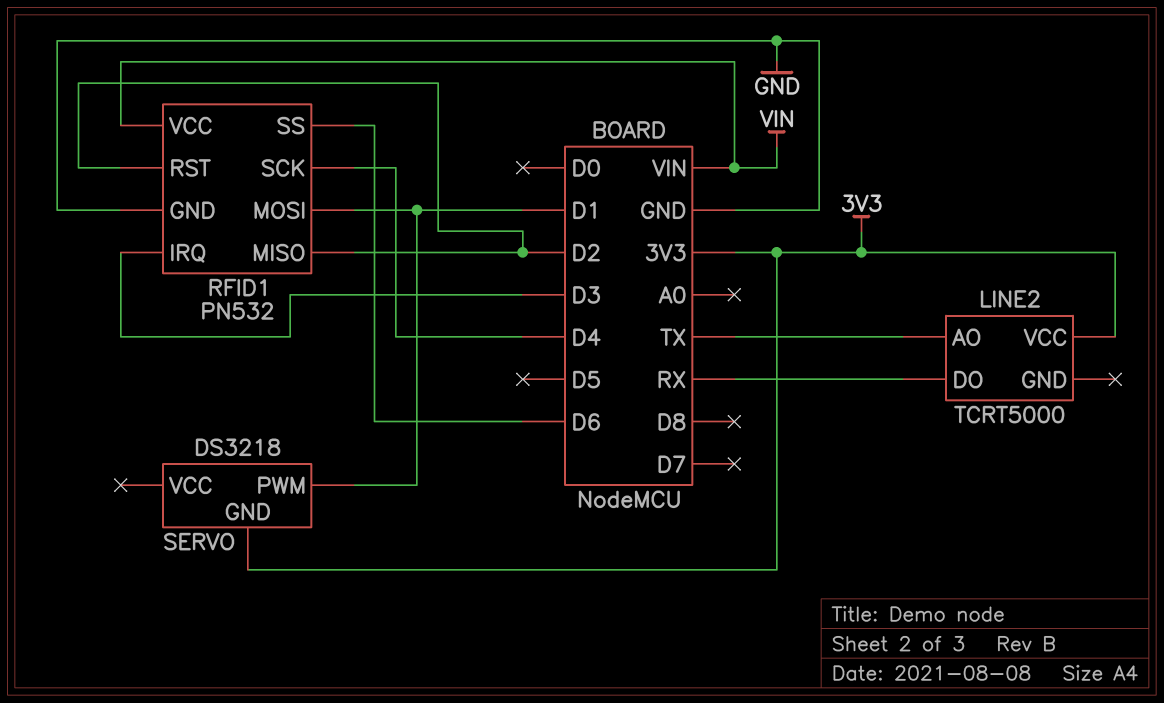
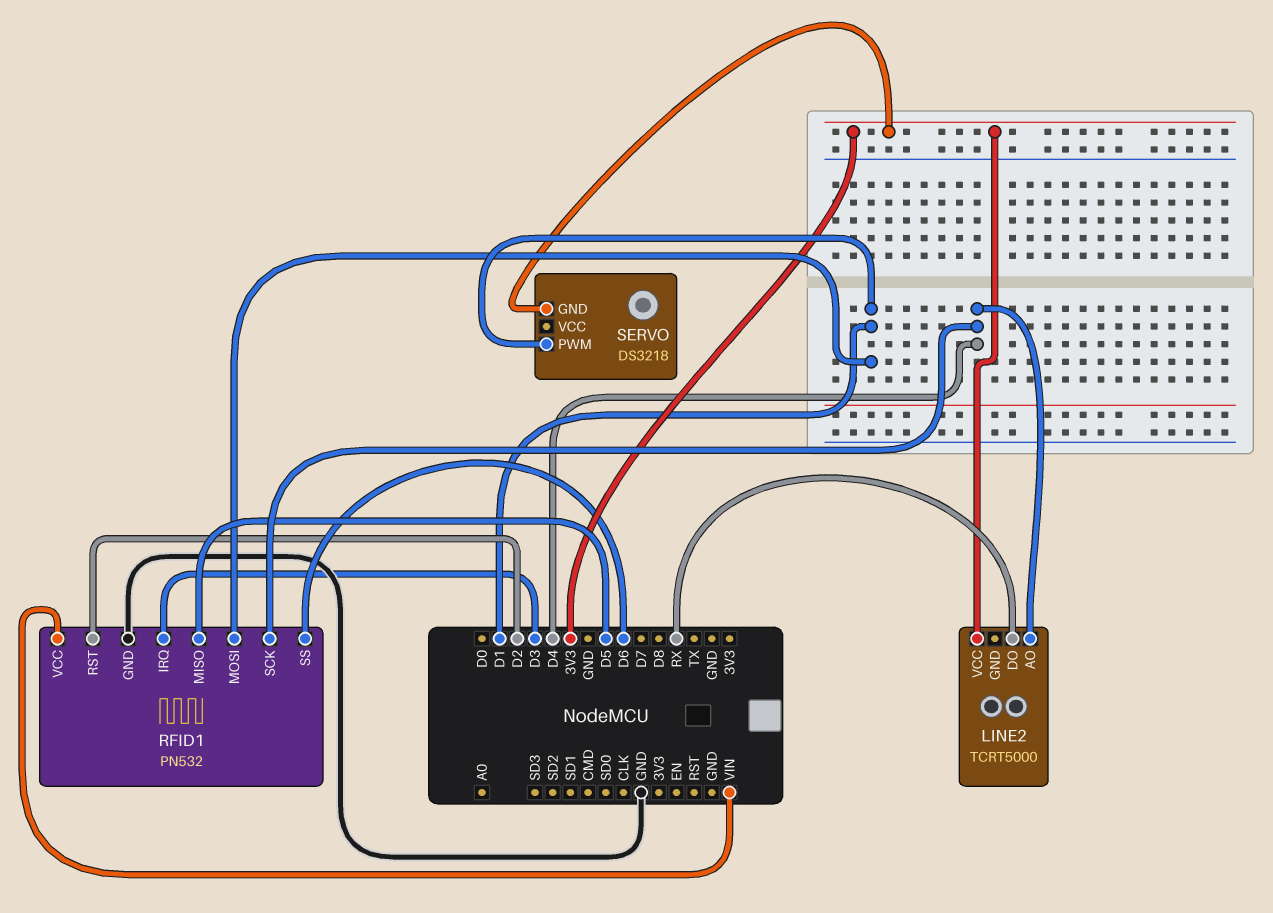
LINE2 pin AO: TX -> D4
RFID1 pin MISO: D2 -> D5

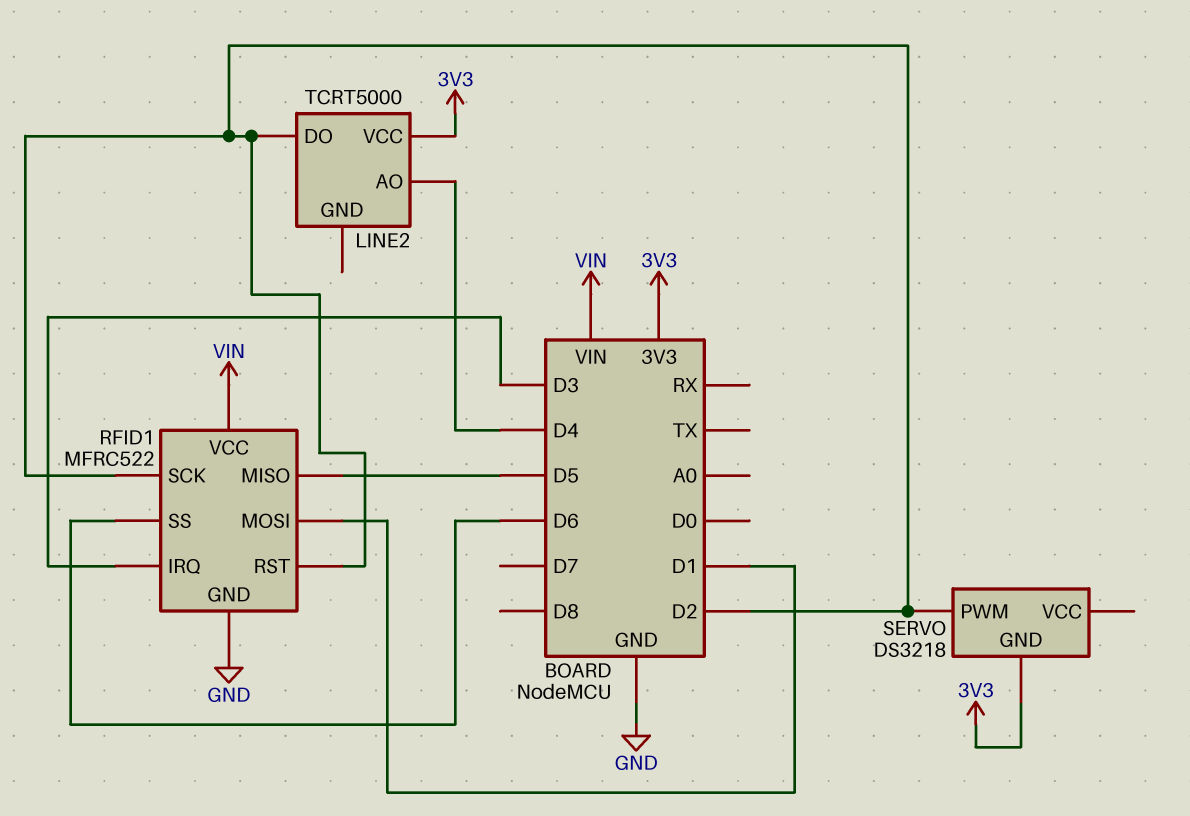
LINE2 pin DO: RX -> D2
RFID1: PN532 -> MFRC522
RFID1 pin SCK: D4 -> D2
SERVO pin PWM: D1 -> D2

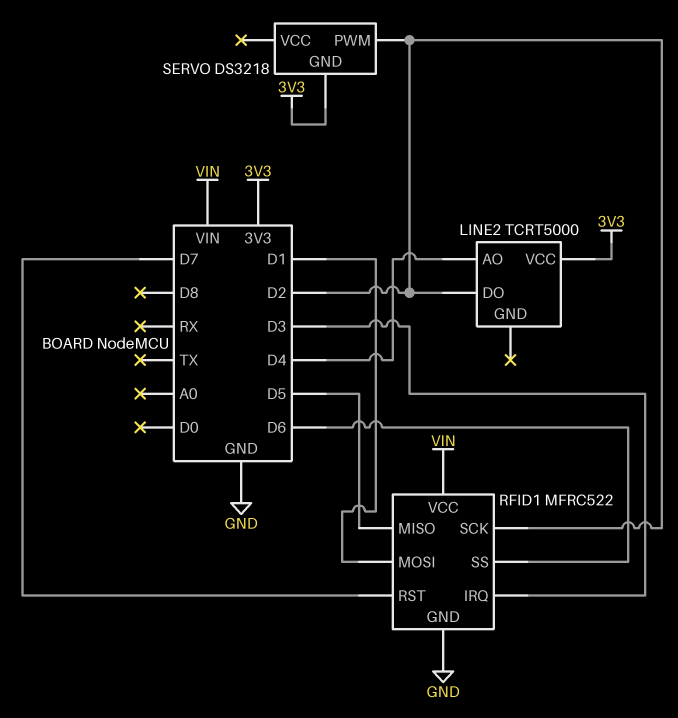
RFID1 pin RST: D2 -> D7

